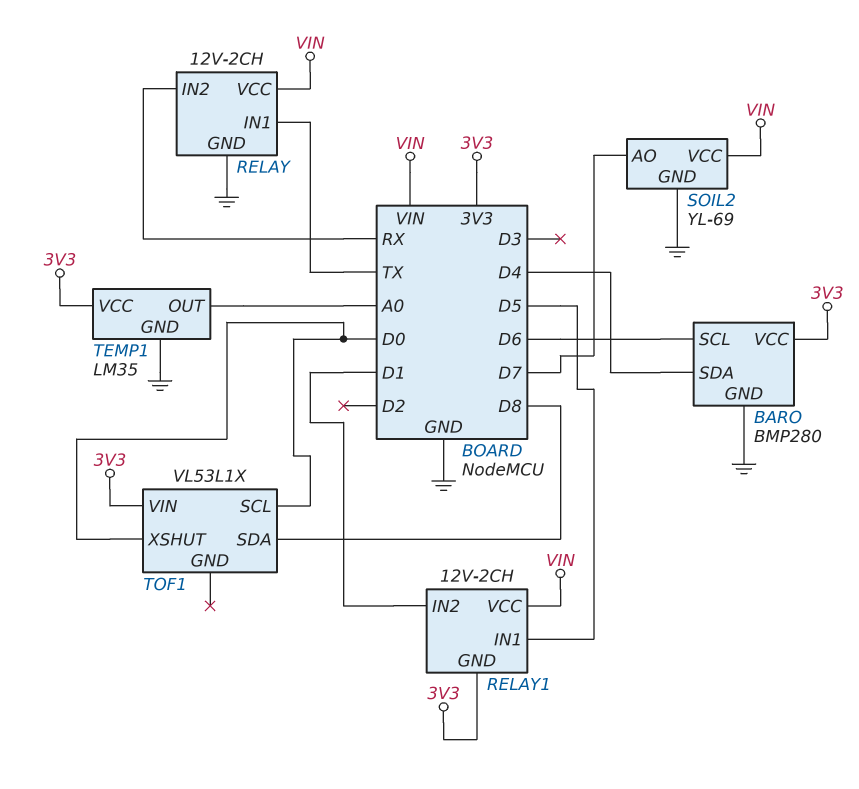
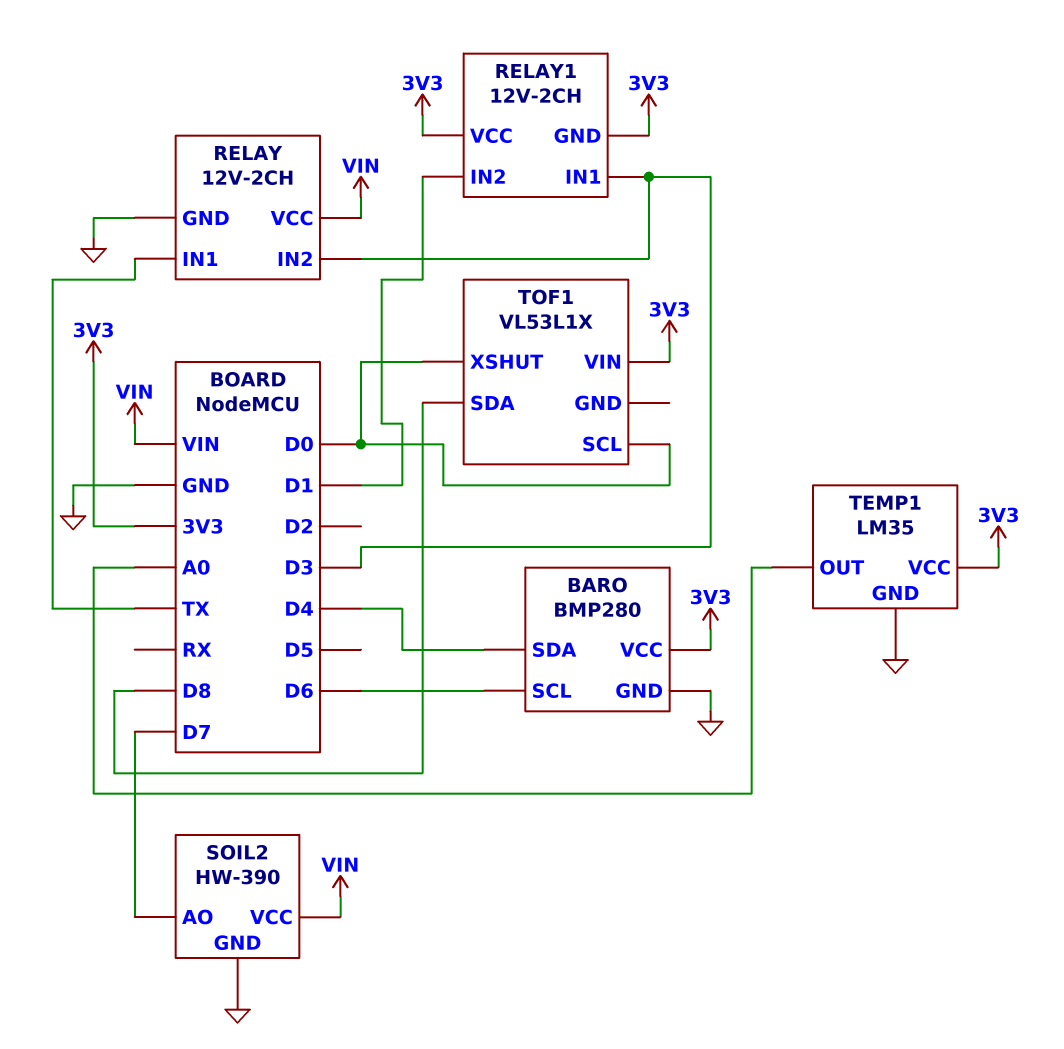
RELAY pin IN2: RX -> D3
RELAY1 pin IN1: D5 -> D3
RELAY1 pin VCC: VIN -> 3V3
SOIL2: YL-69 -> HW-390

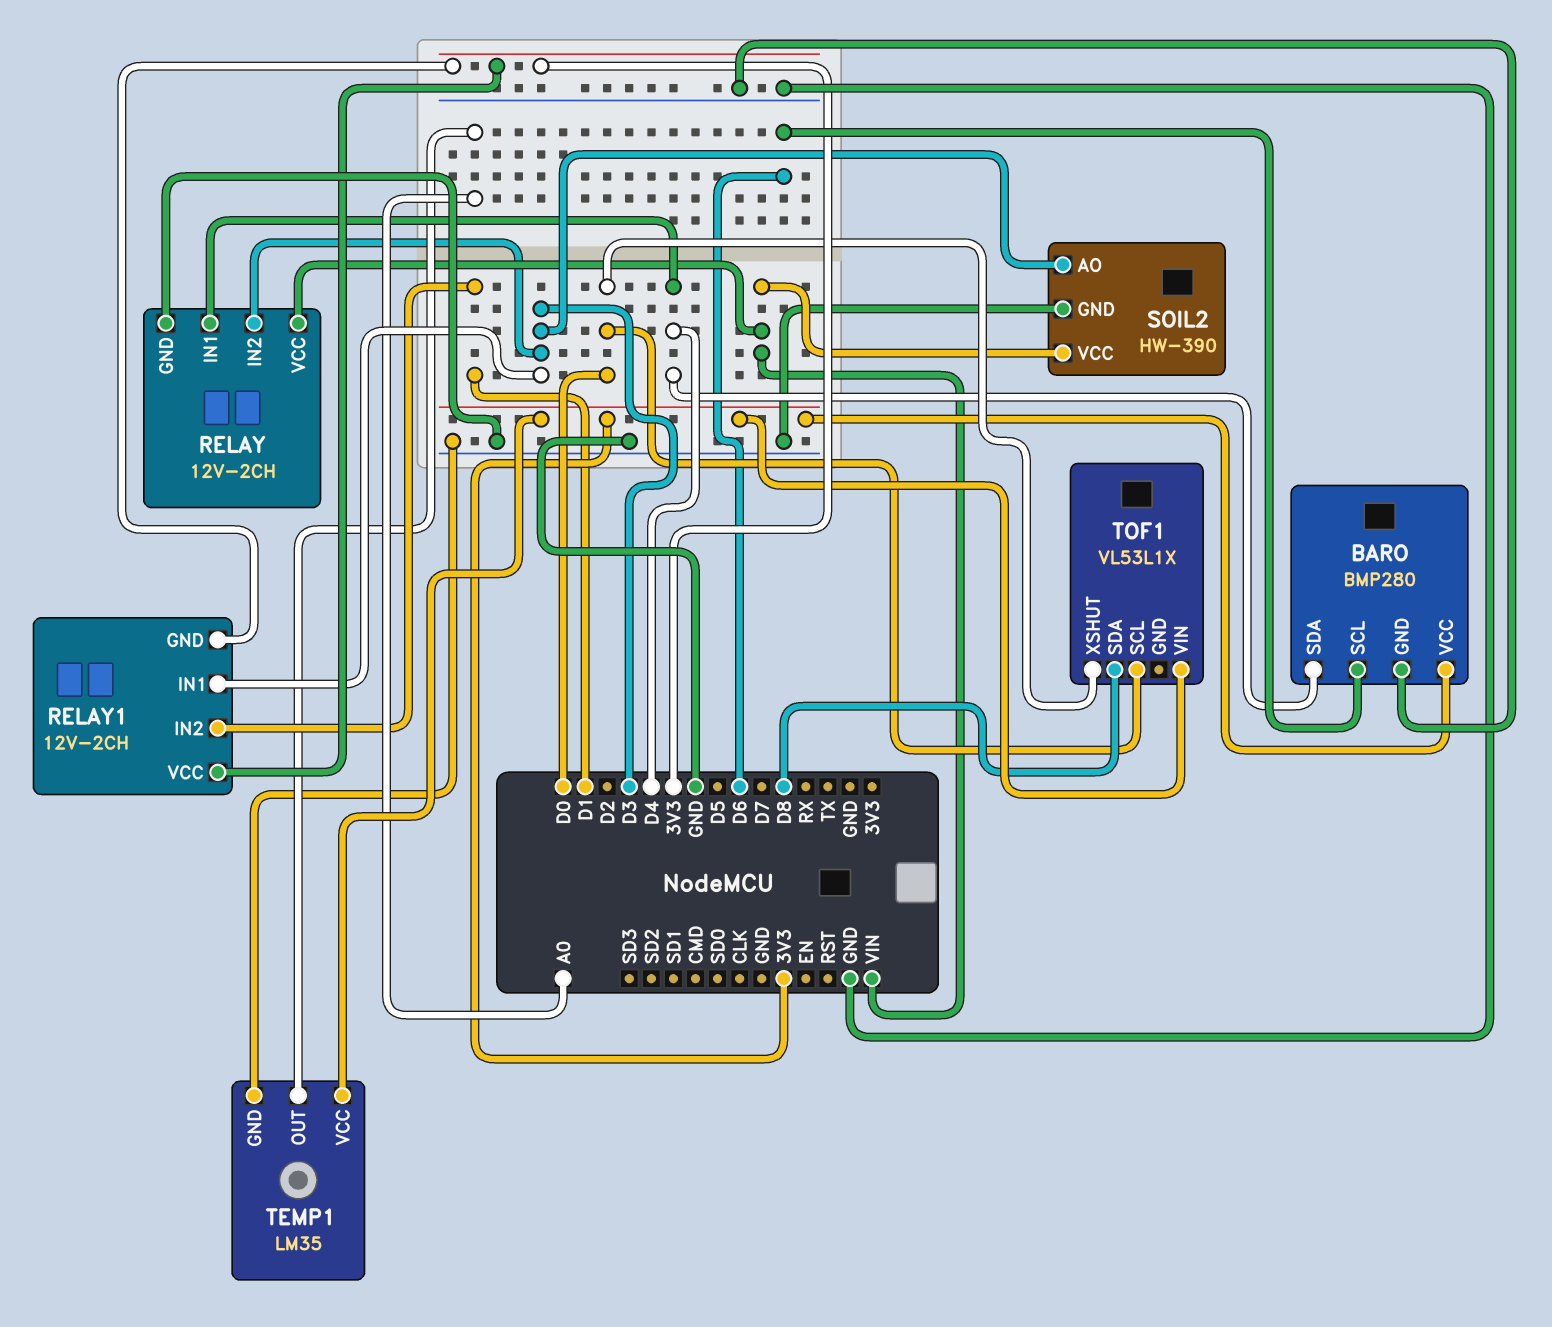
RELAY pin IN1: TX -> D4
SOIL2 pin AO: D7 -> D3

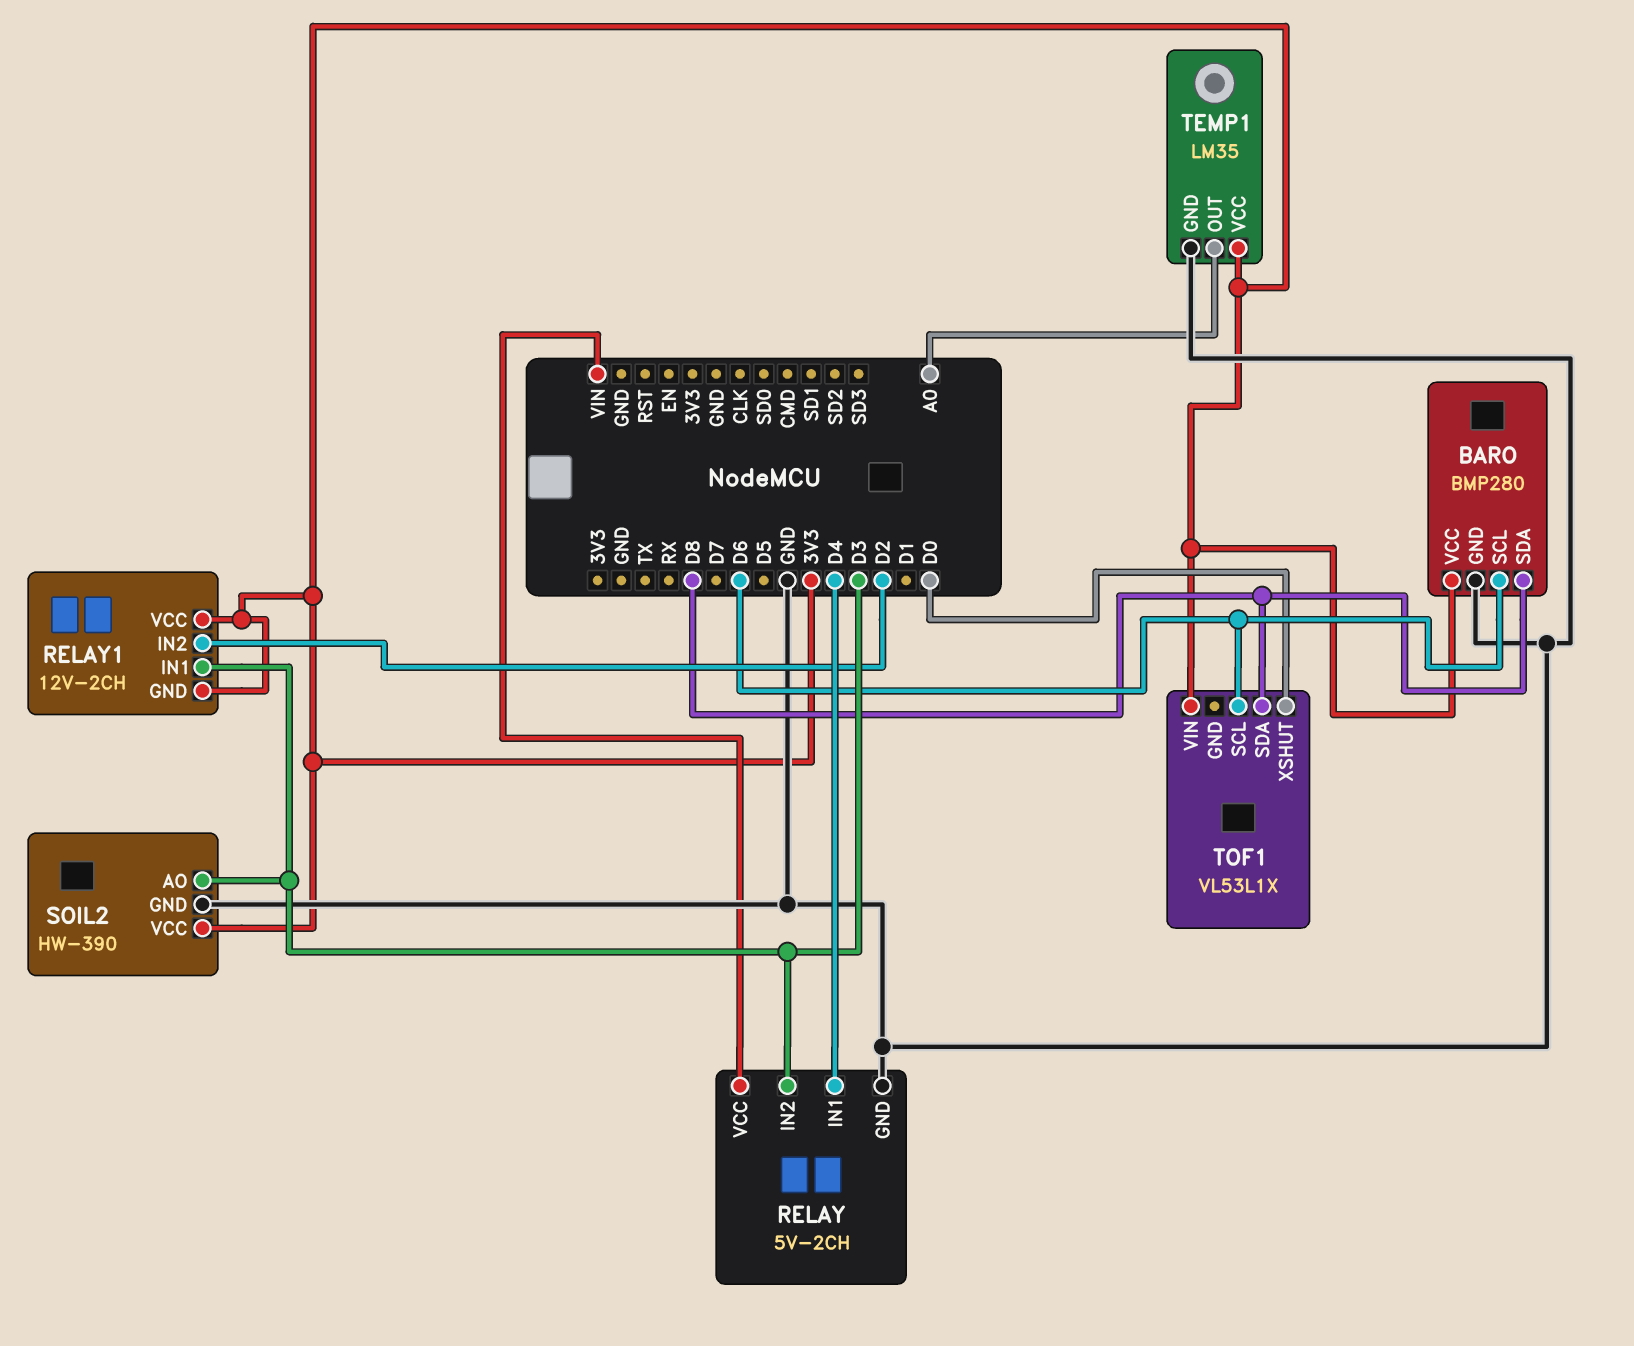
BARO pin SDA: D4 -> D8
RELAY: 12V-2CH -> 5V-2CH
RELAY1 pin IN2: D1 -> D2
SOIL2 pin VCC: VIN -> 3V3
TOF1 pin SCL: D0 -> D6

